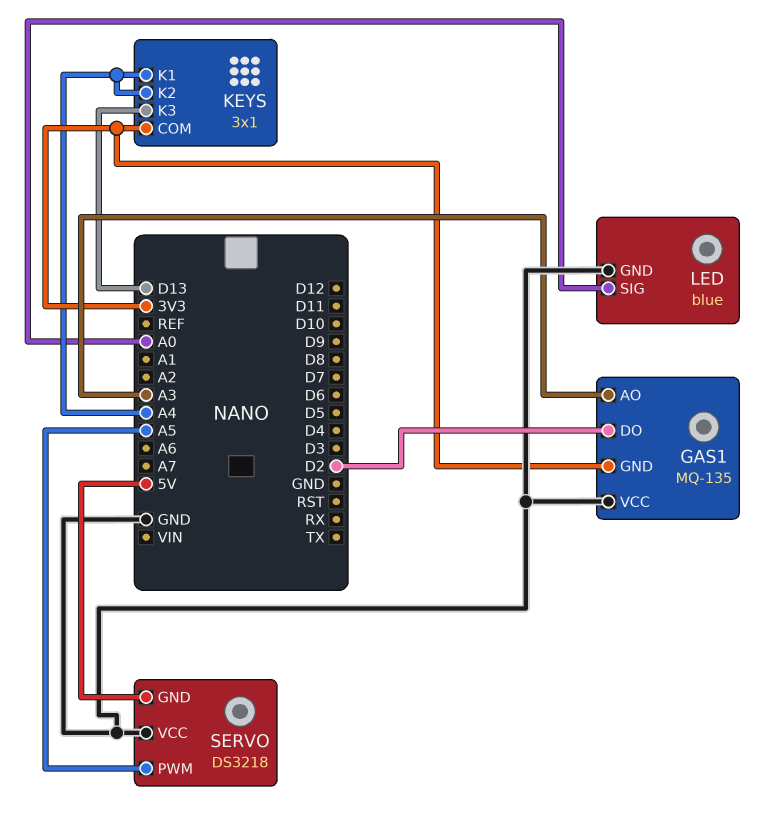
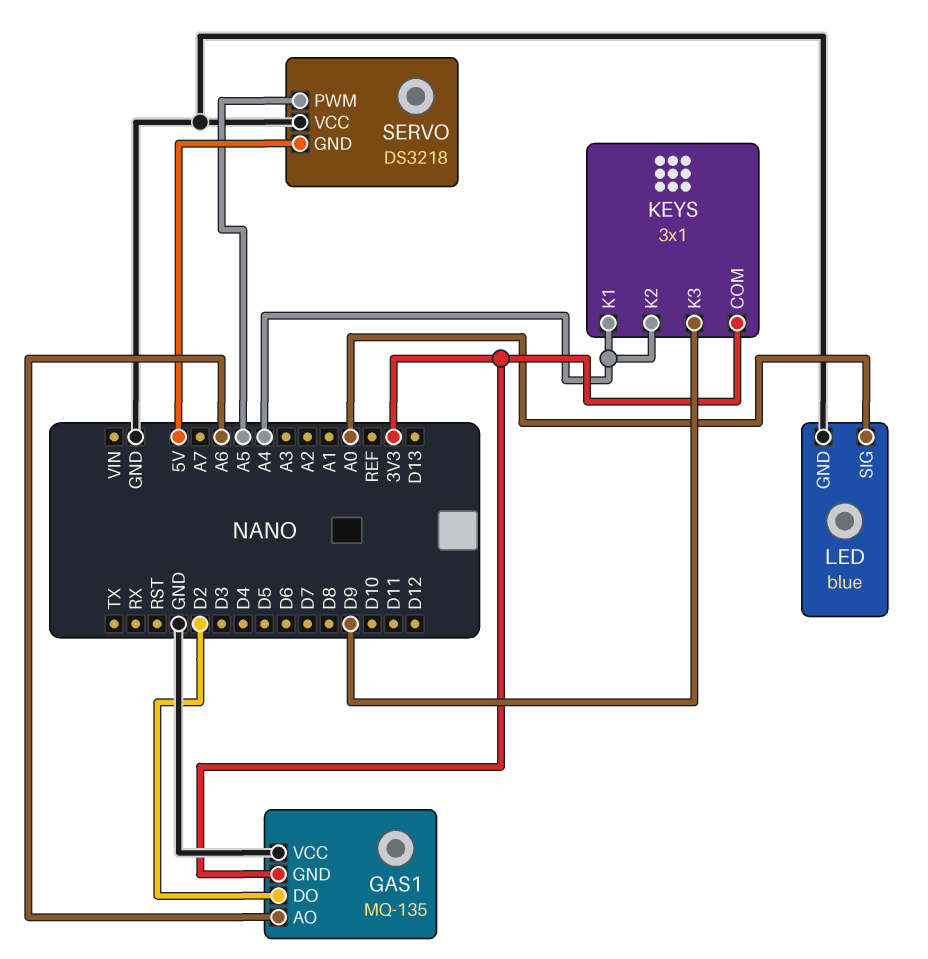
GAS1 pin AO: A3 -> A6
KEYS pin K3: D13 -> D9

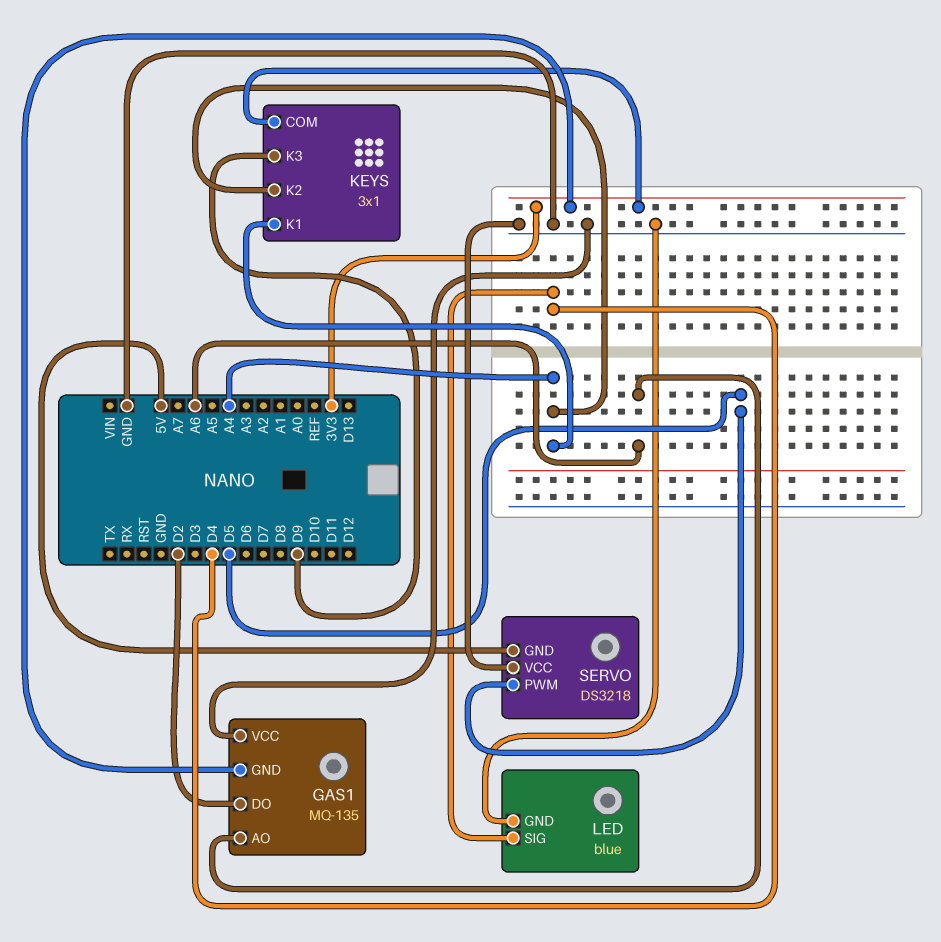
LED pin SIG: A0 -> D4
SERVO pin PWM: A5 -> D5

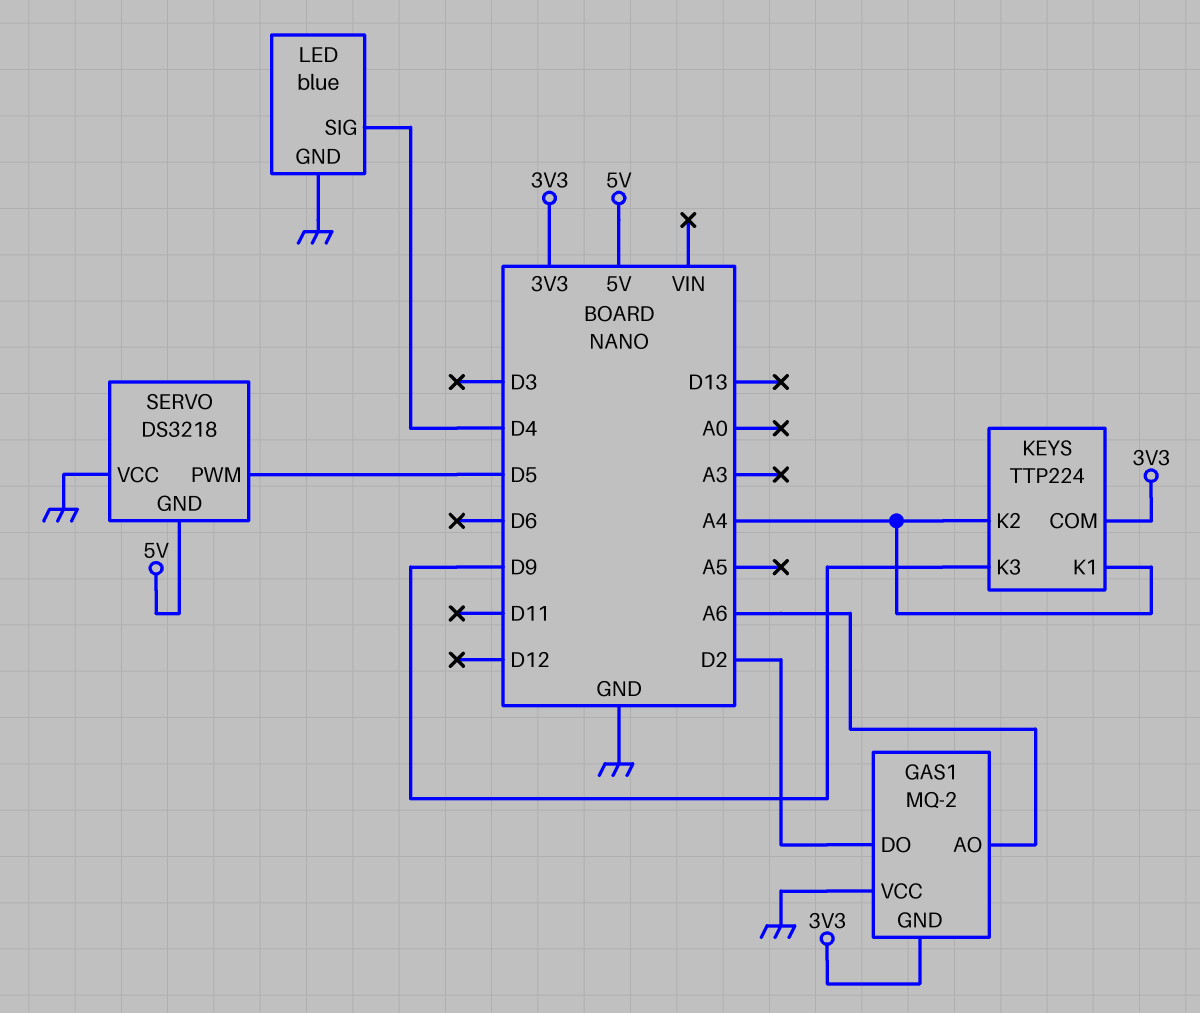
GAS1: MQ-135 -> MQ-2
KEYS: 3x1 -> TTP224

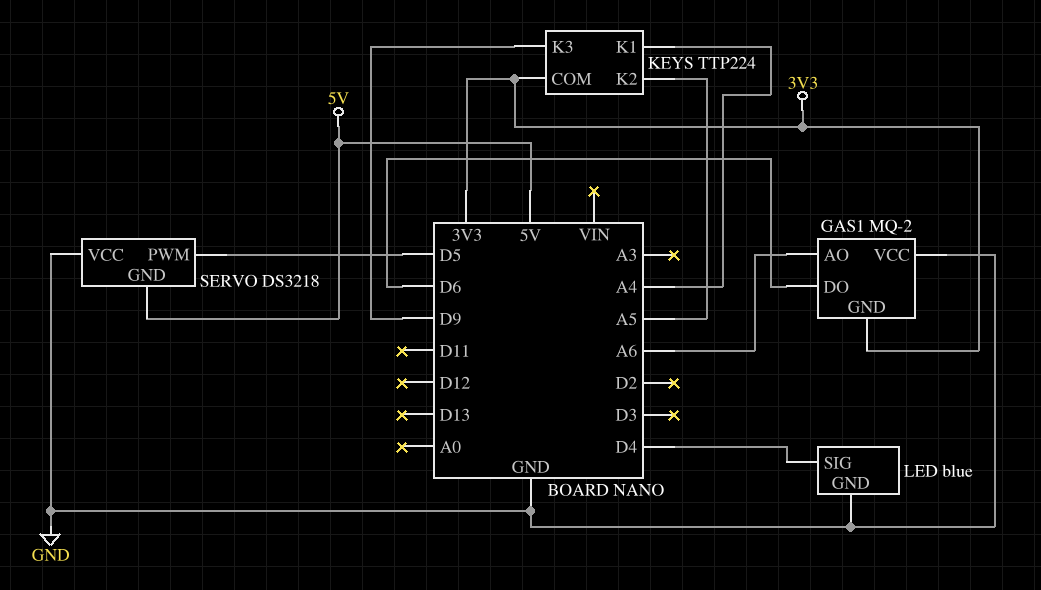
GAS1 pin DO: D2 -> D6
KEYS pin K2: A4 -> A5

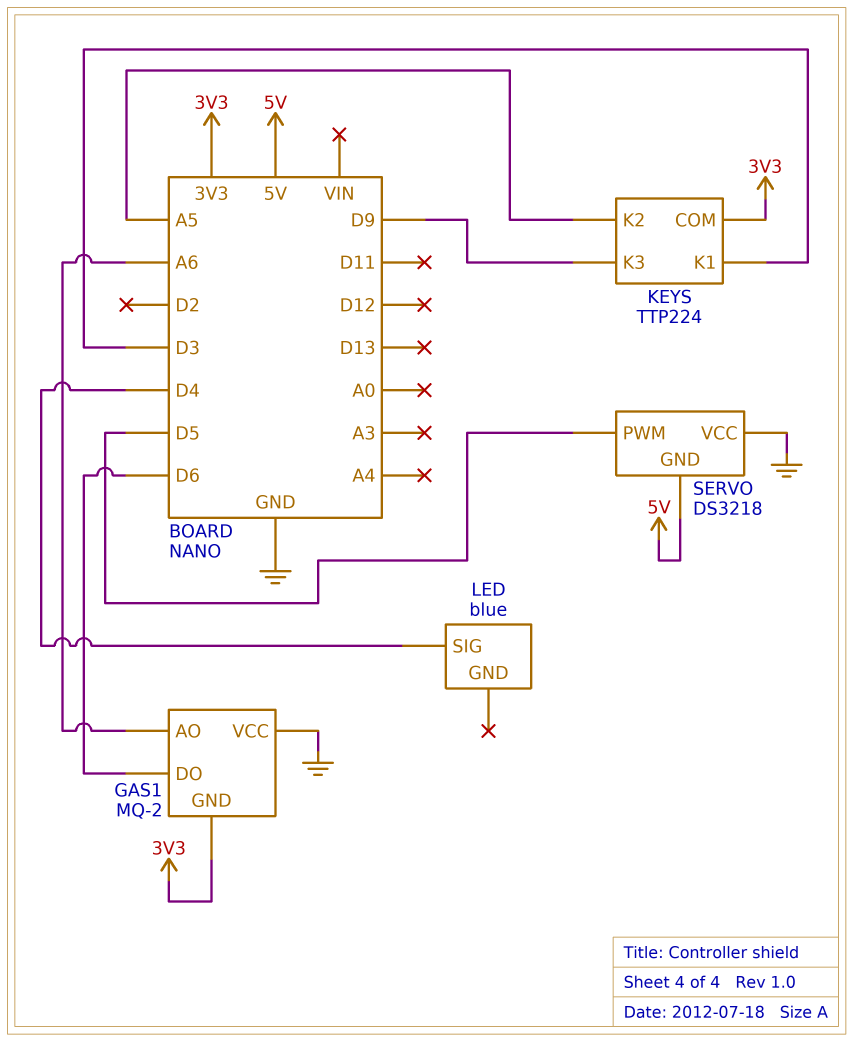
KEYS pin K1: A4 -> D3
LED pin GND: GND -> none

